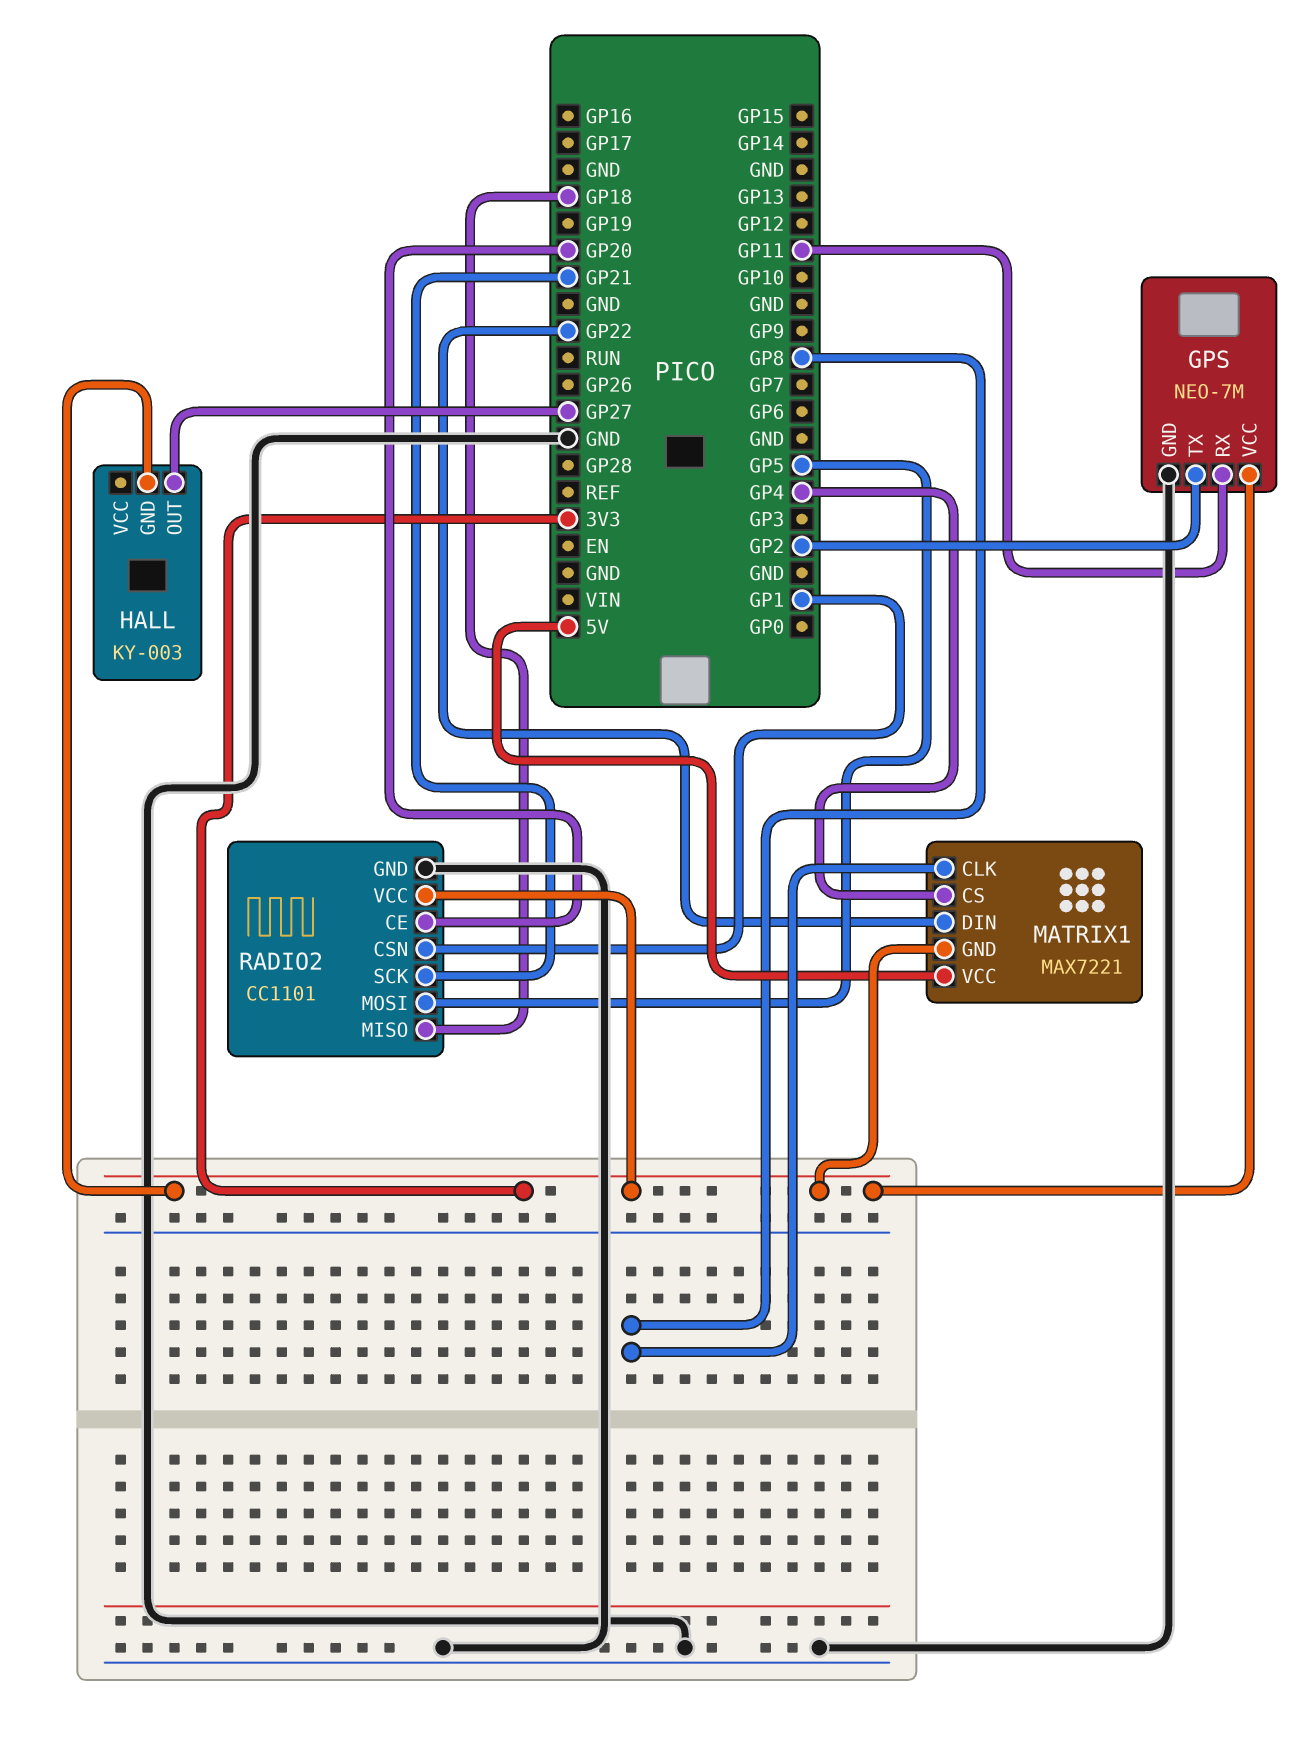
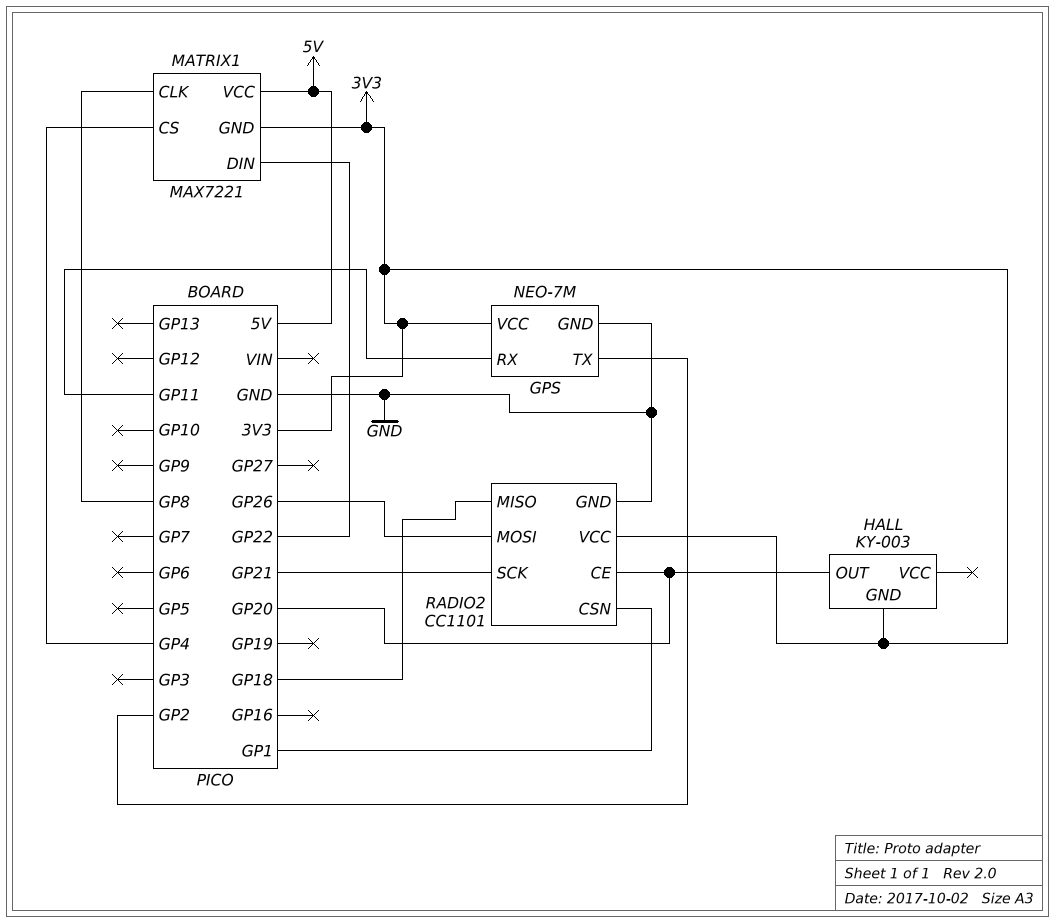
HALL pin OUT: GP27 -> GP20
RADIO2 pin MOSI: GP5 -> GP26

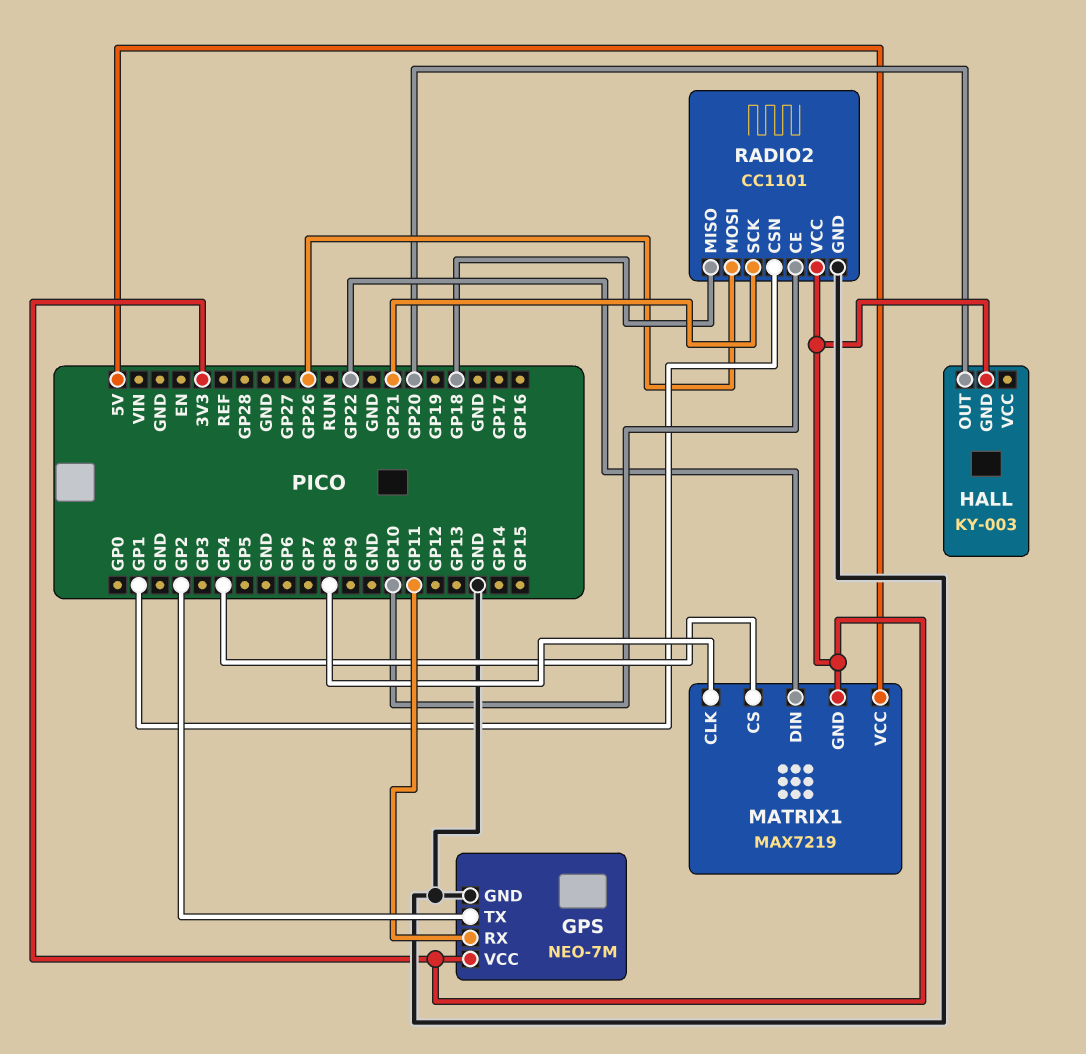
MATRIX1: MAX7221 -> MAX7219
RADIO2 pin CE: GP20 -> GP10

